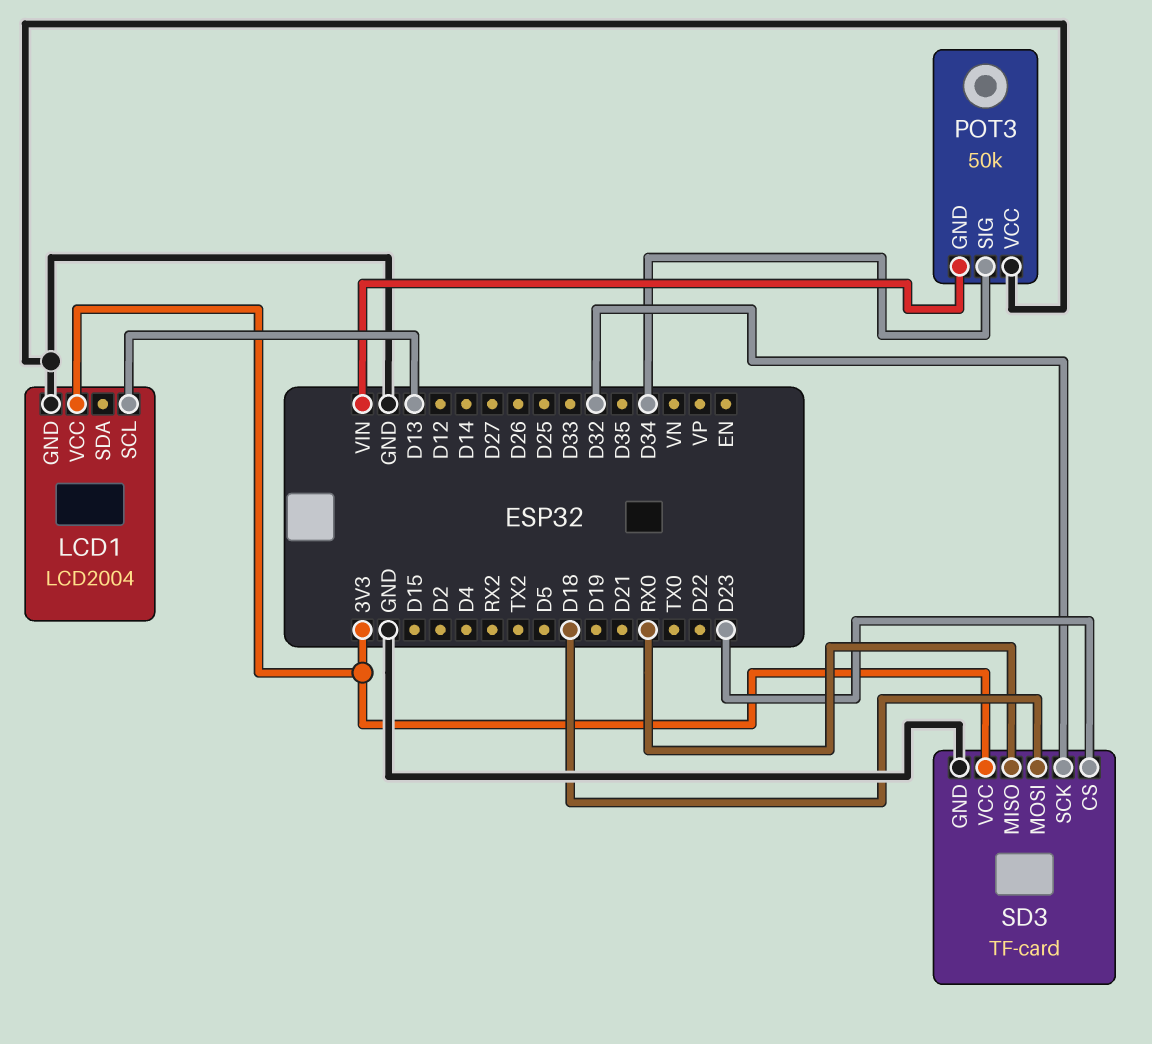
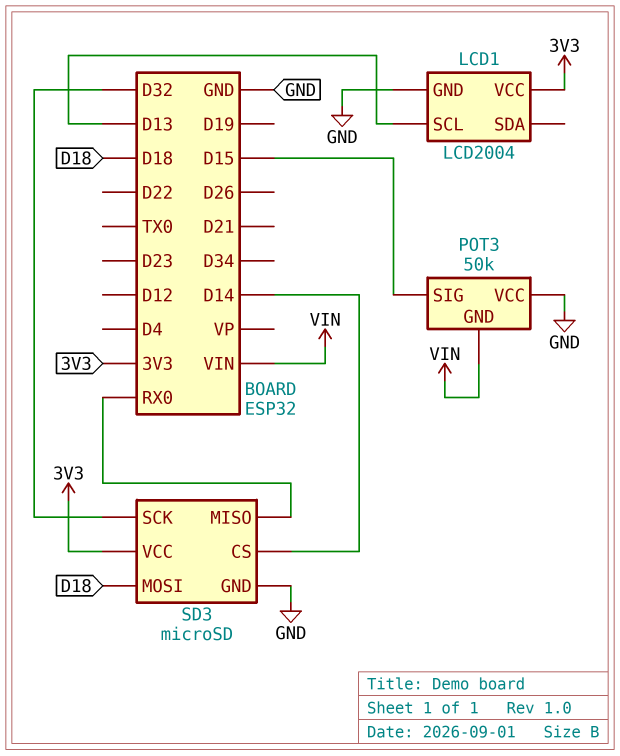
POT3 pin SIG: D34 -> D15
SD3: TF-card -> microSD
SD3 pin CS: D23 -> D14

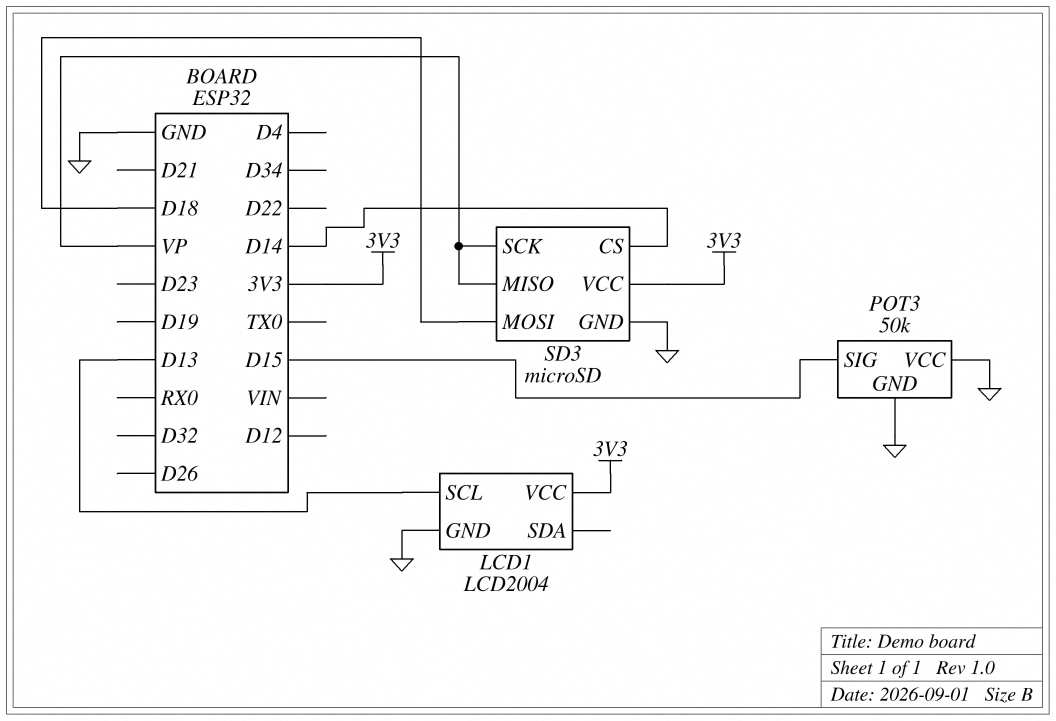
POT3 pin GND: VIN -> GND
SD3 pin MISO: RX0 -> VP
SD3 pin SCK: D32 -> VP

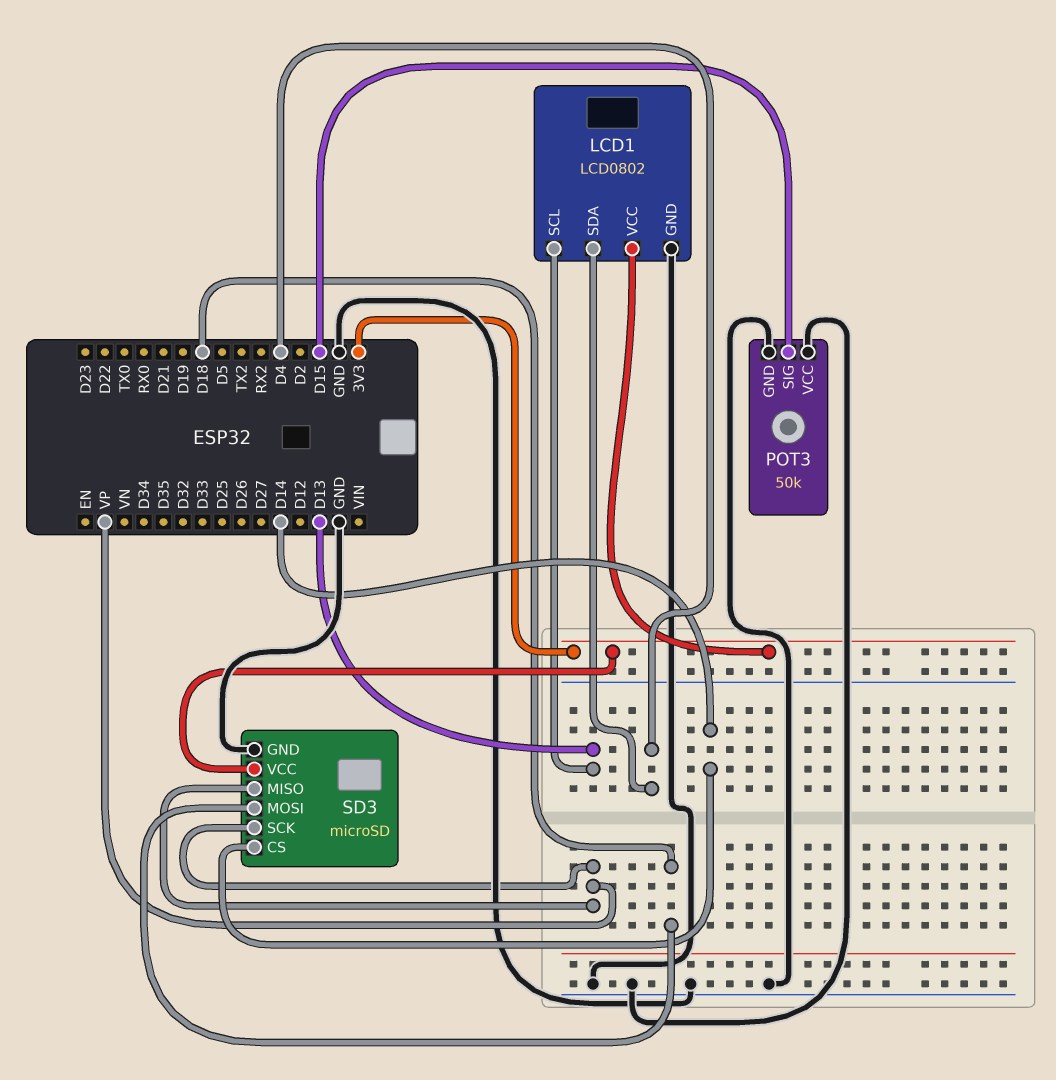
LCD1: LCD2004 -> LCD0802
LCD1 pin SDA: none -> D4

